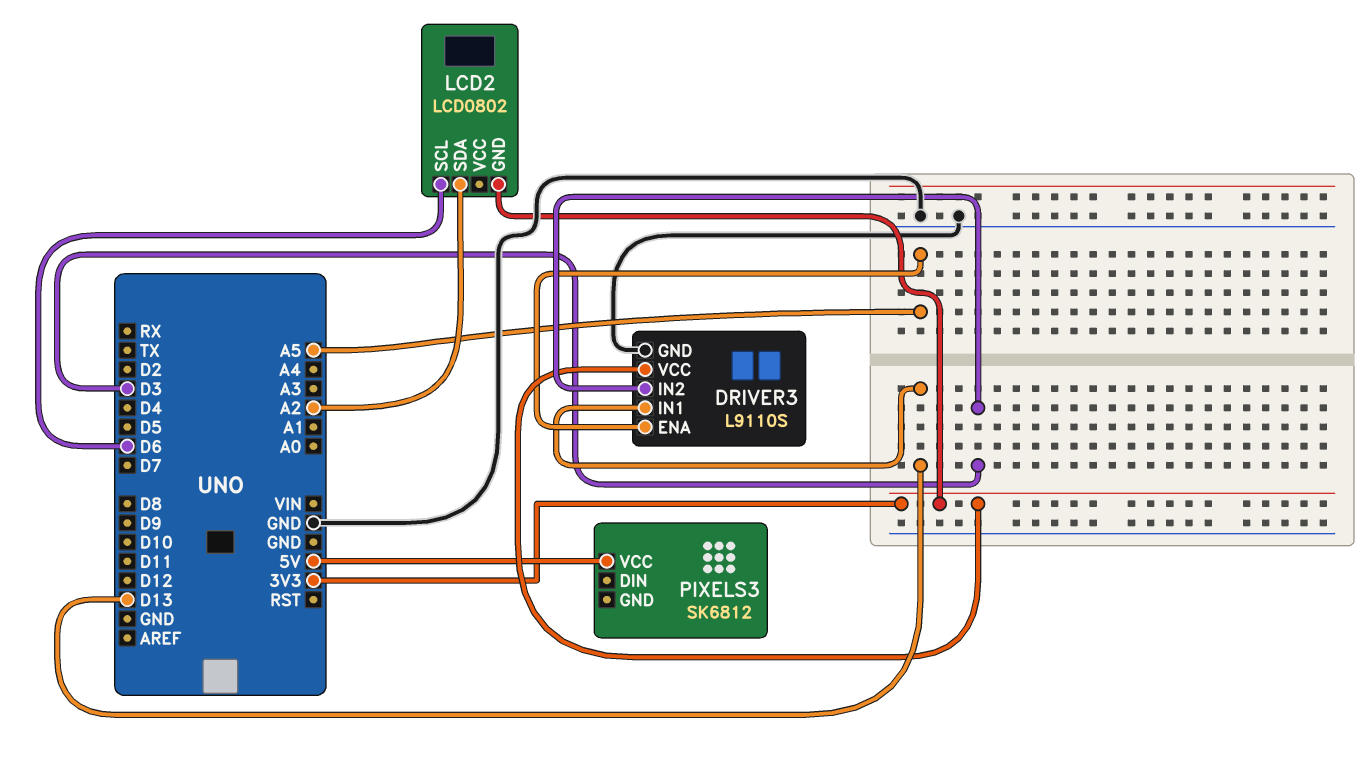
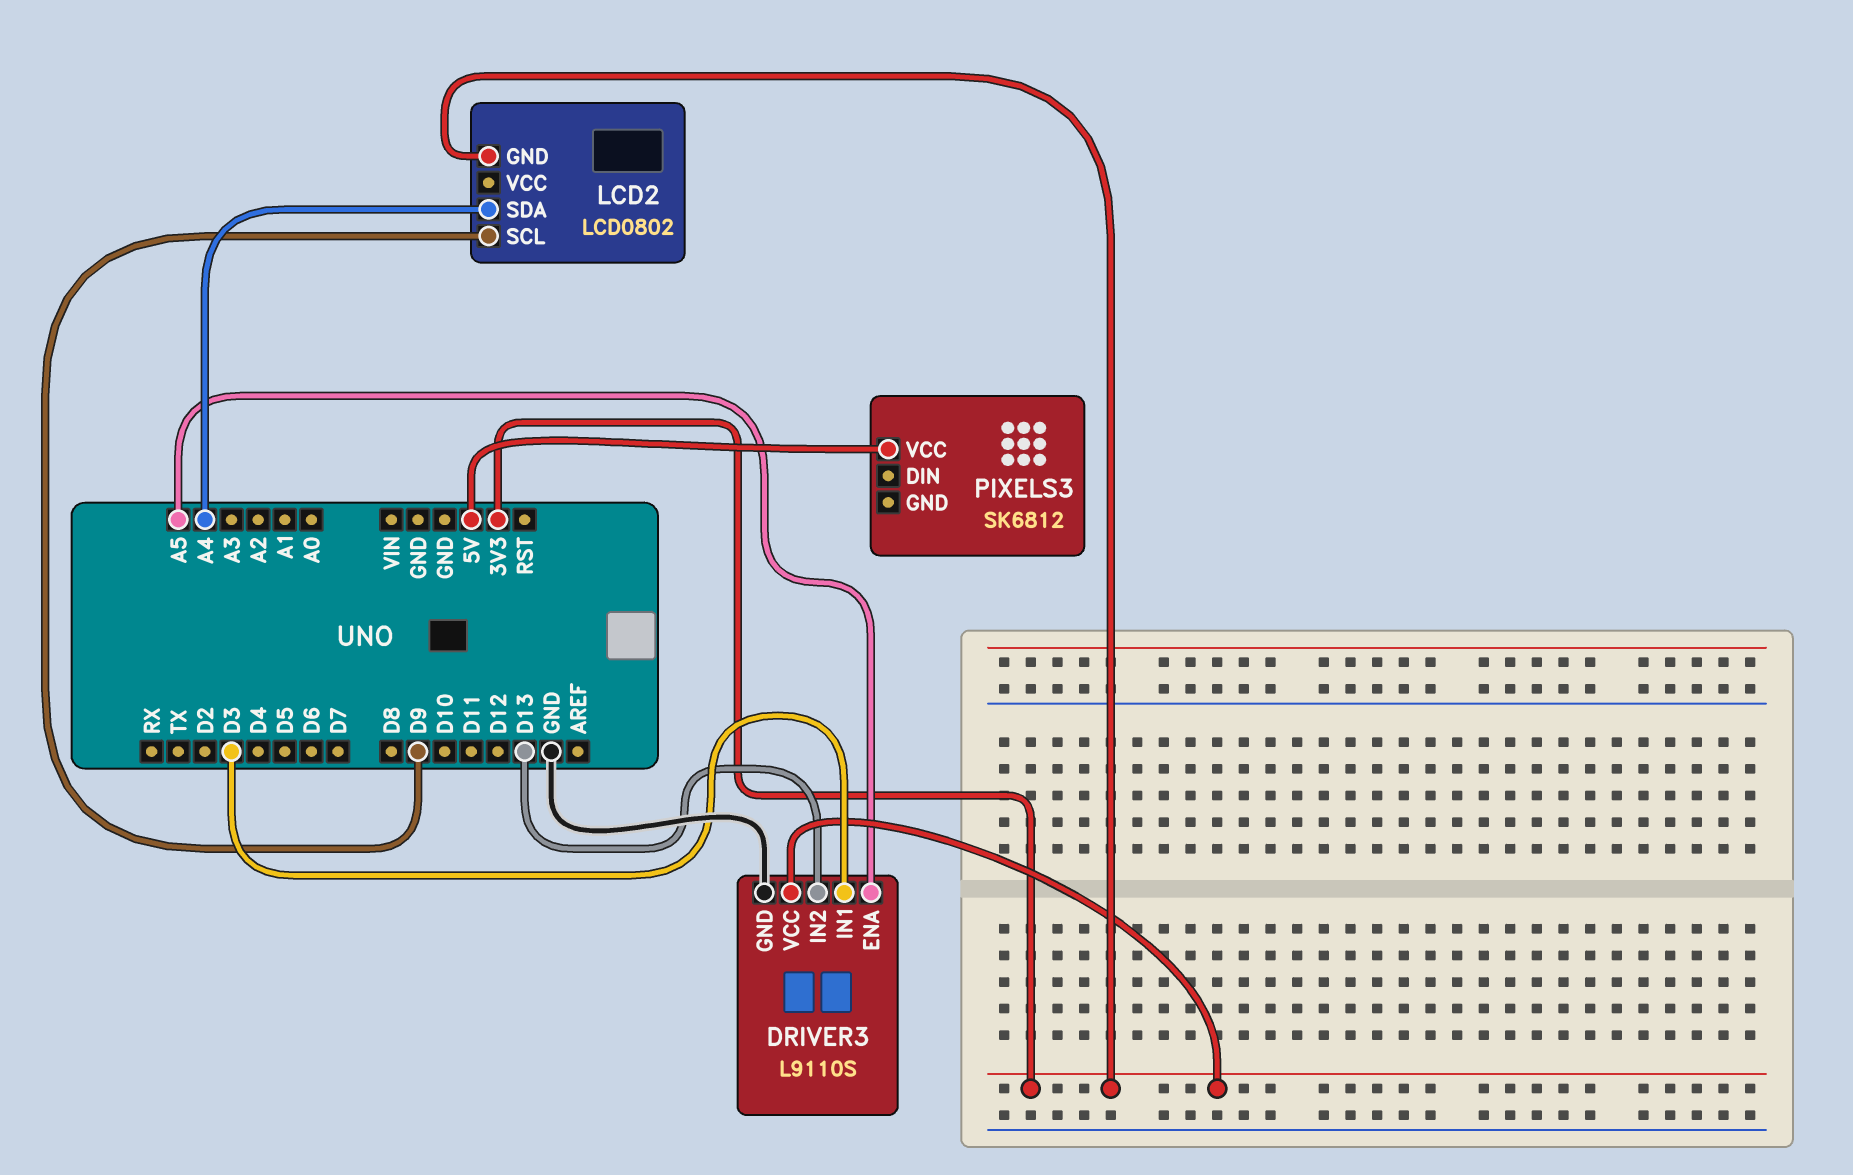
DRIVER3 pin IN1: D13 -> D3
DRIVER3 pin IN2: D3 -> D13
LCD2 pin SCL: D6 -> D9
LCD2 pin SDA: A2 -> A4

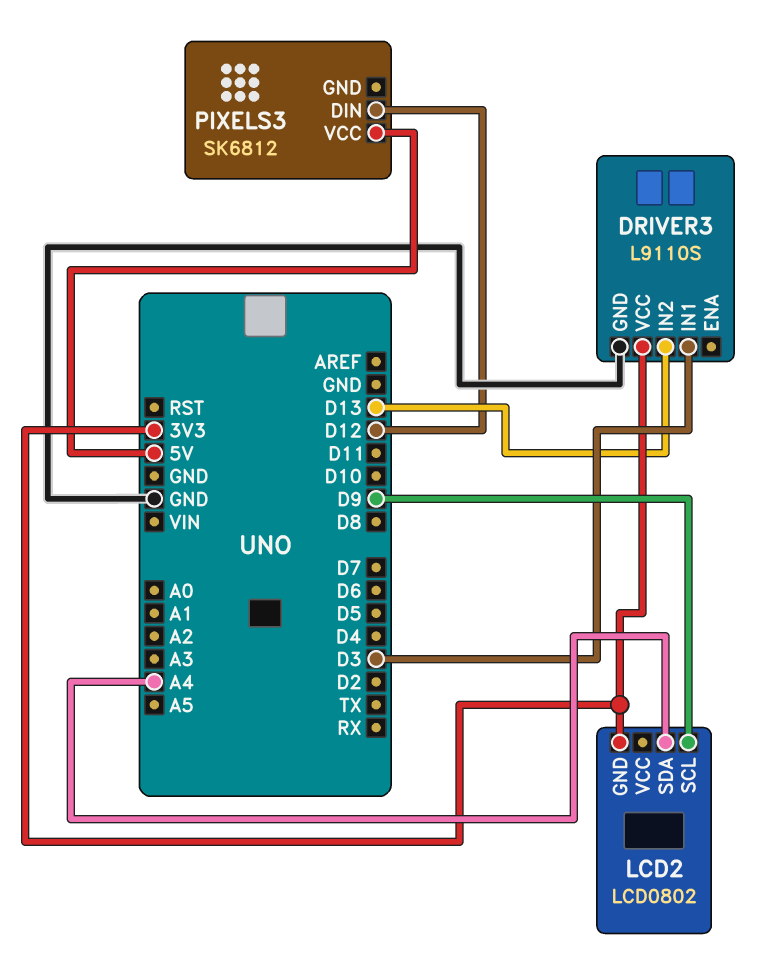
DRIVER3 pin ENA: A5 -> none
PIXELS3 pin DIN: none -> D12

